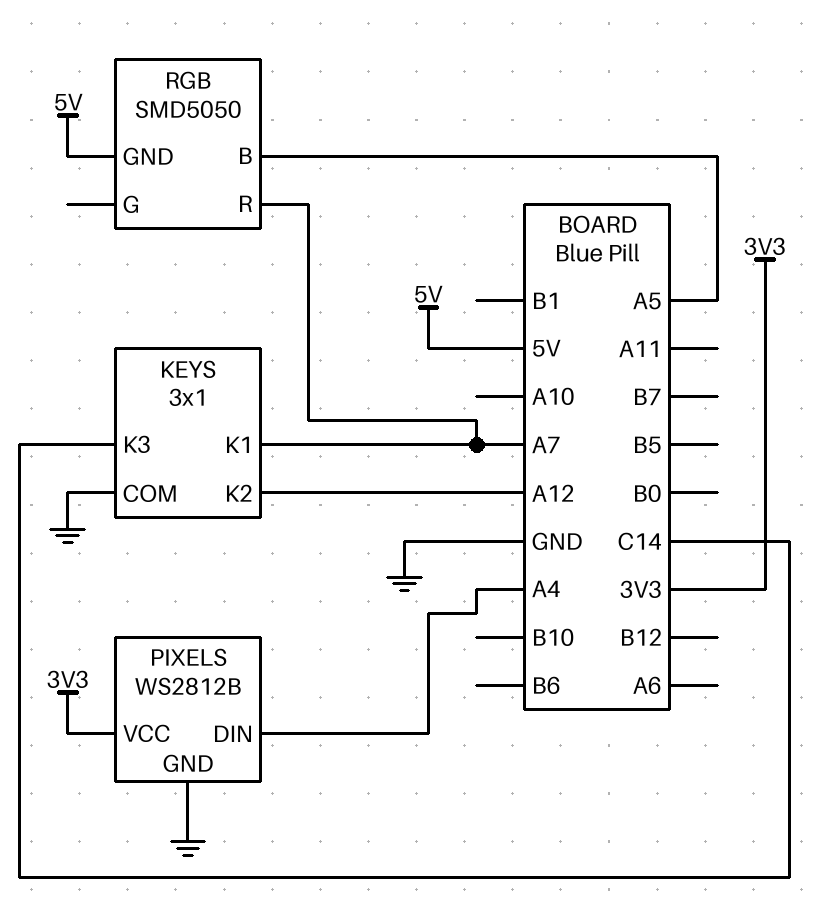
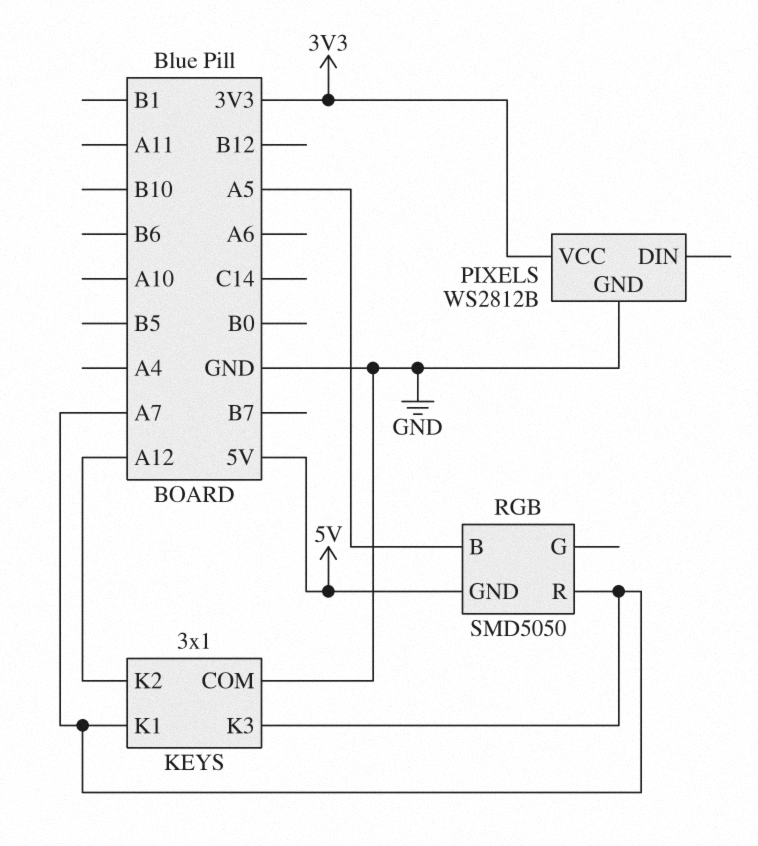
KEYS pin K3: C14 -> A7
PIXELS pin DIN: A4 -> none

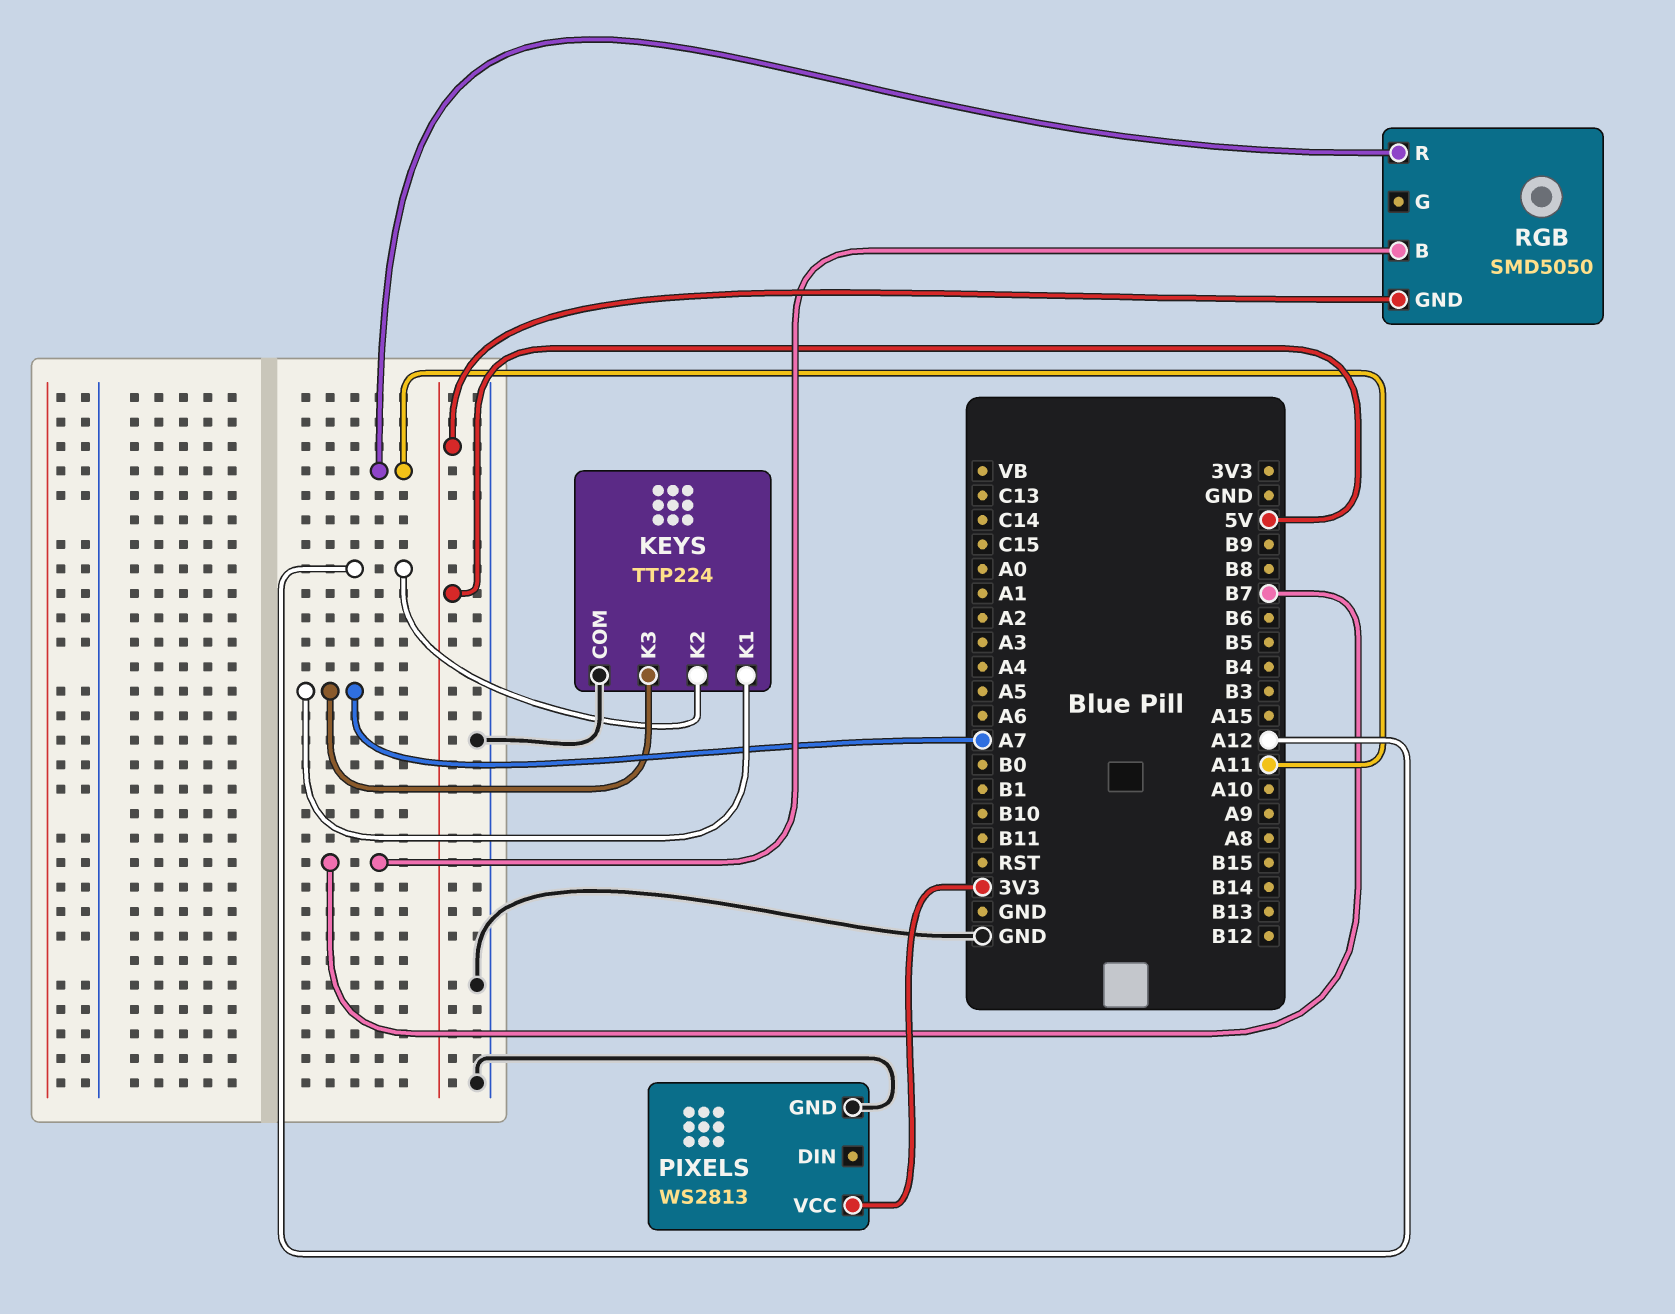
KEYS: 3x1 -> TTP224
PIXELS: WS2812B -> WS2813
RGB pin B: A5 -> B7
RGB pin R: A7 -> A11

